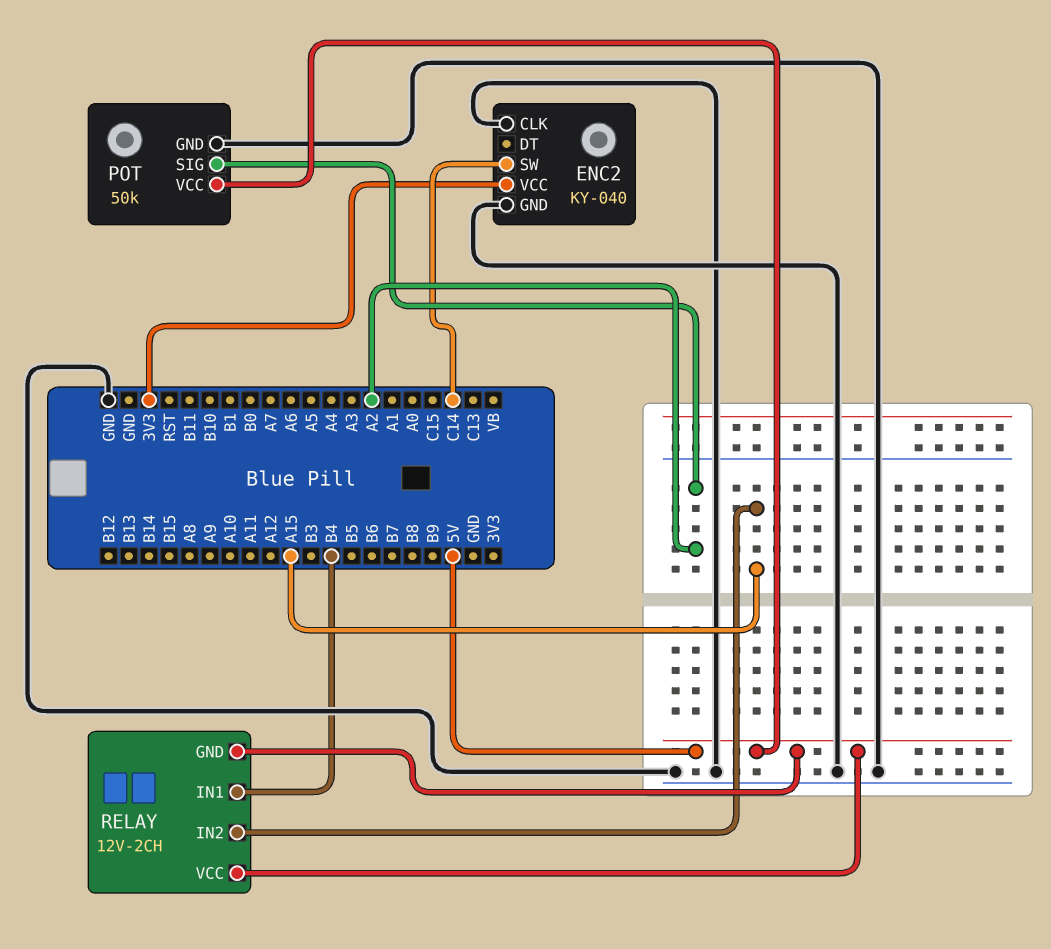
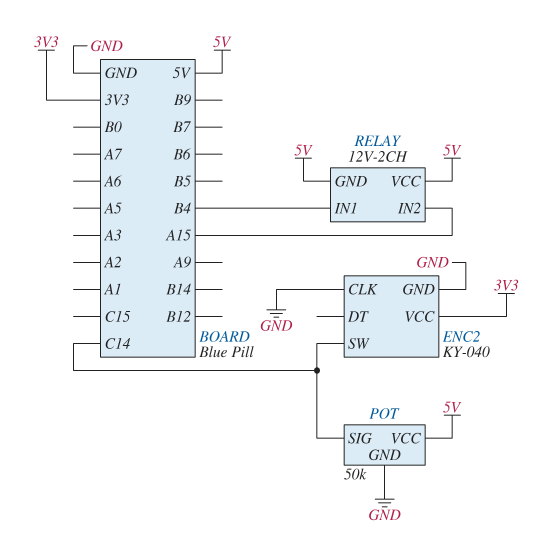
POT pin SIG: A2 -> C14

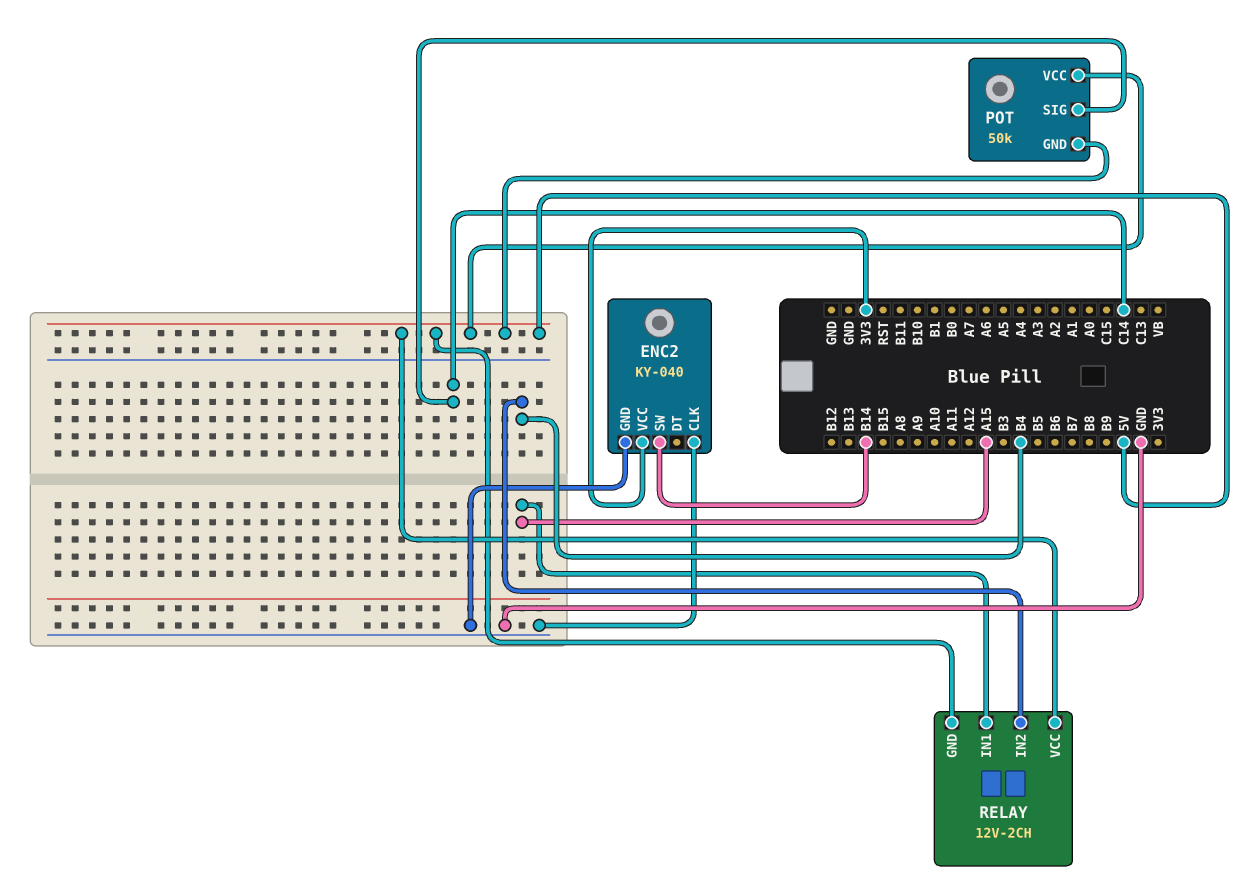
ENC2 pin SW: C14 -> B14
POT pin GND: GND -> 5V
RELAY pin IN1: B4 -> A15
RELAY pin IN2: A15 -> B4

